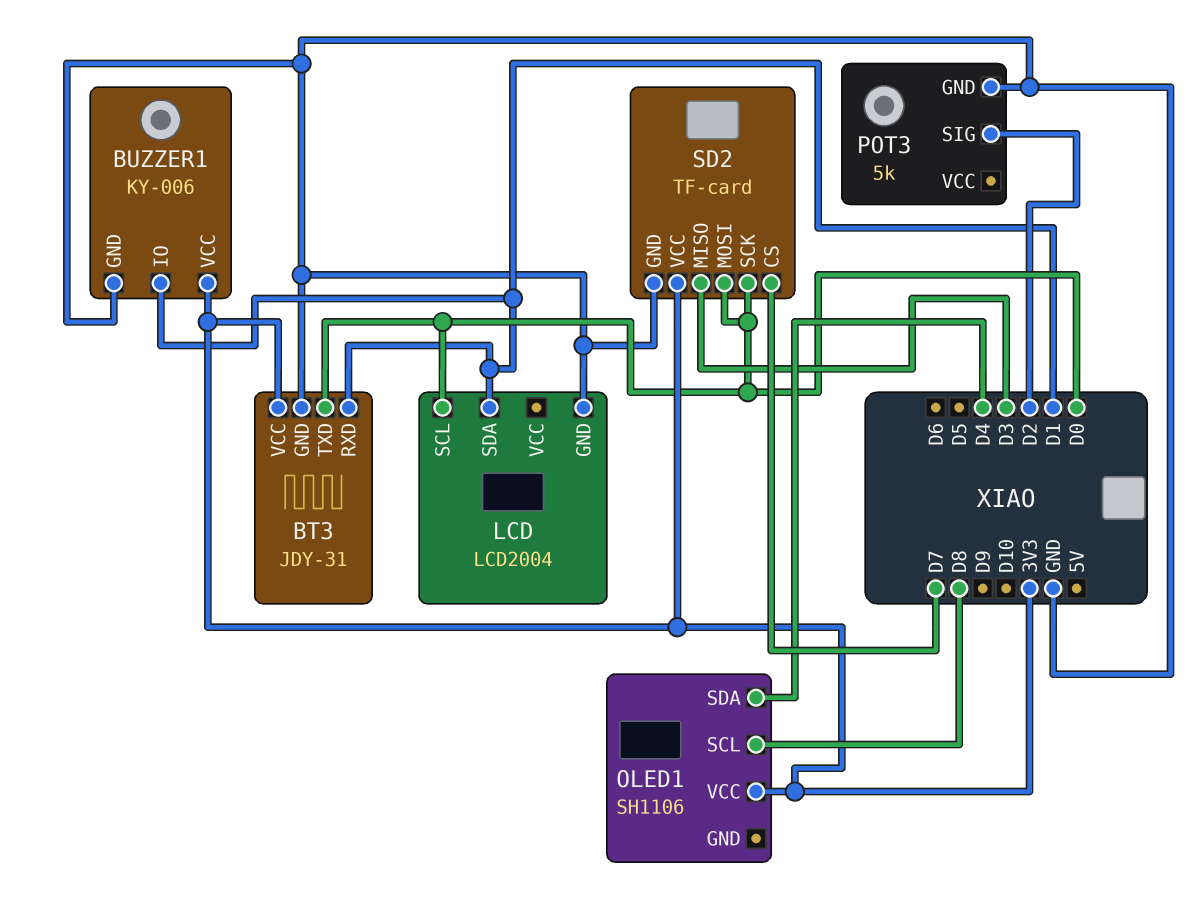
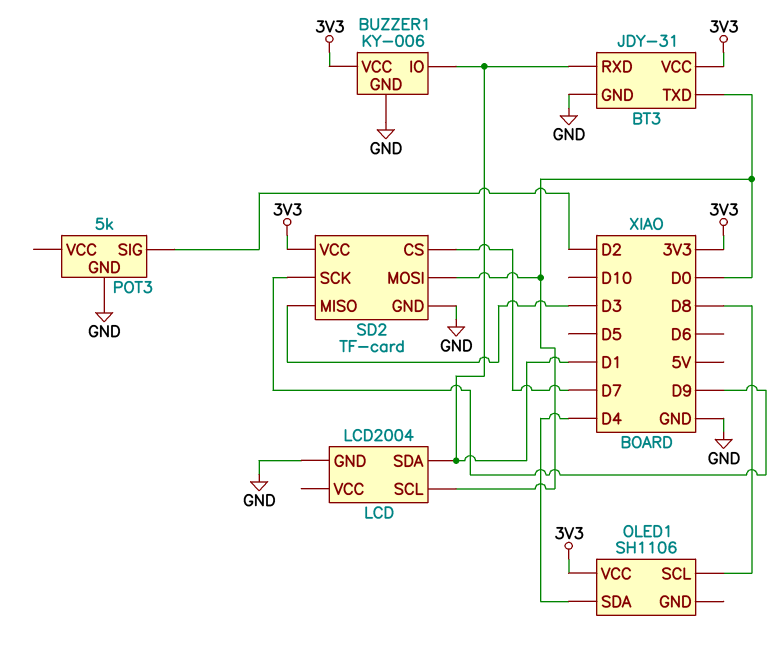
SD2 pin SCK: D0 -> D9

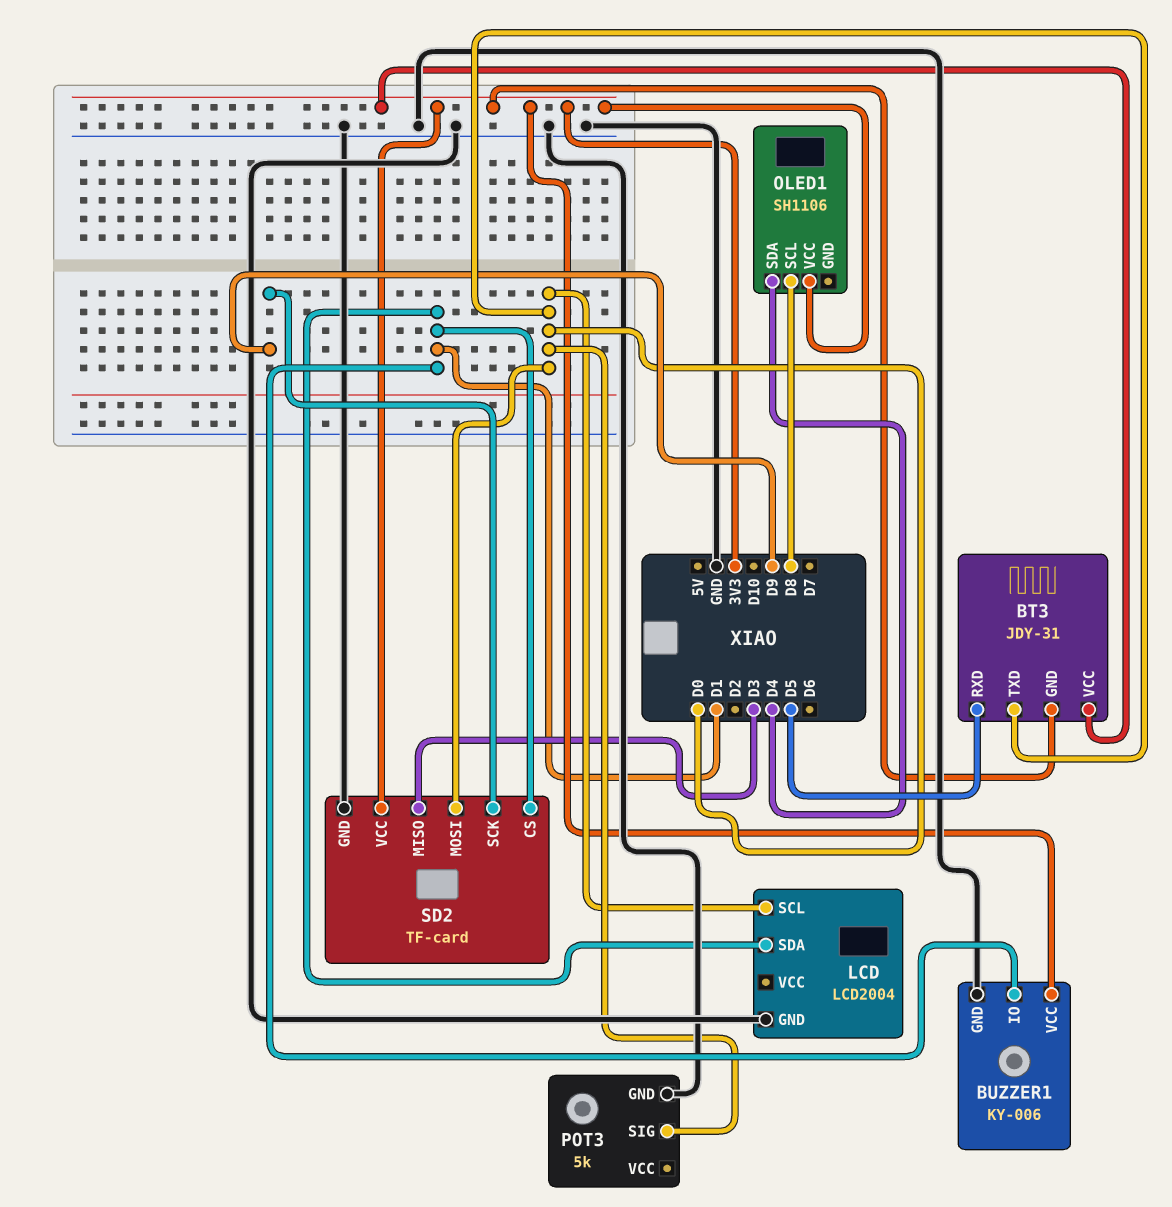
BT3 pin GND: GND -> 3V3
BT3 pin RXD: D1 -> D5
POT3 pin SIG: D2 -> D0
SD2 pin CS: D7 -> D1

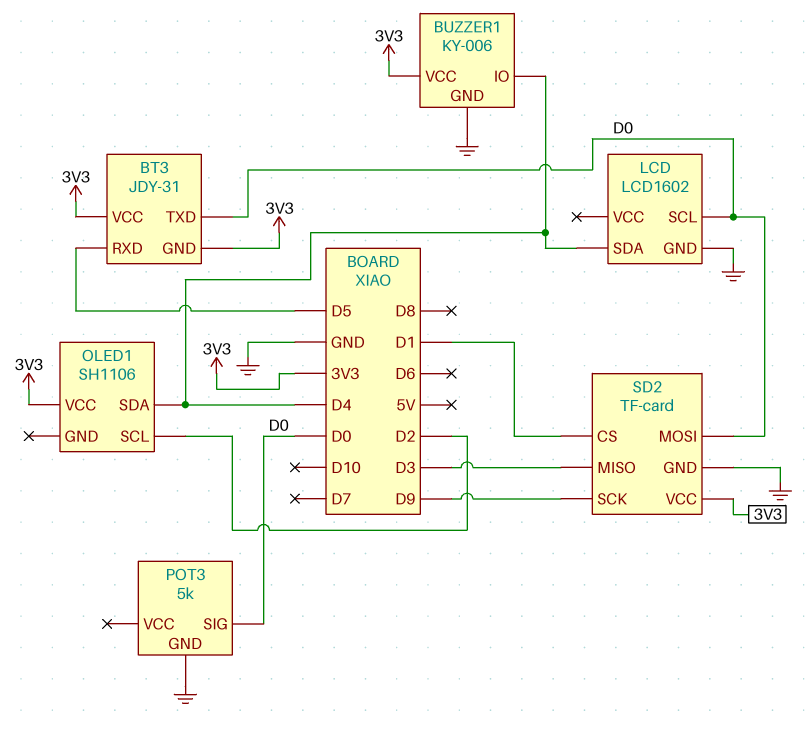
BUZZER1 pin IO: D1 -> D4
LCD: LCD2004 -> LCD1602
LCD pin SDA: D1 -> D4
OLED1 pin SCL: D8 -> D2

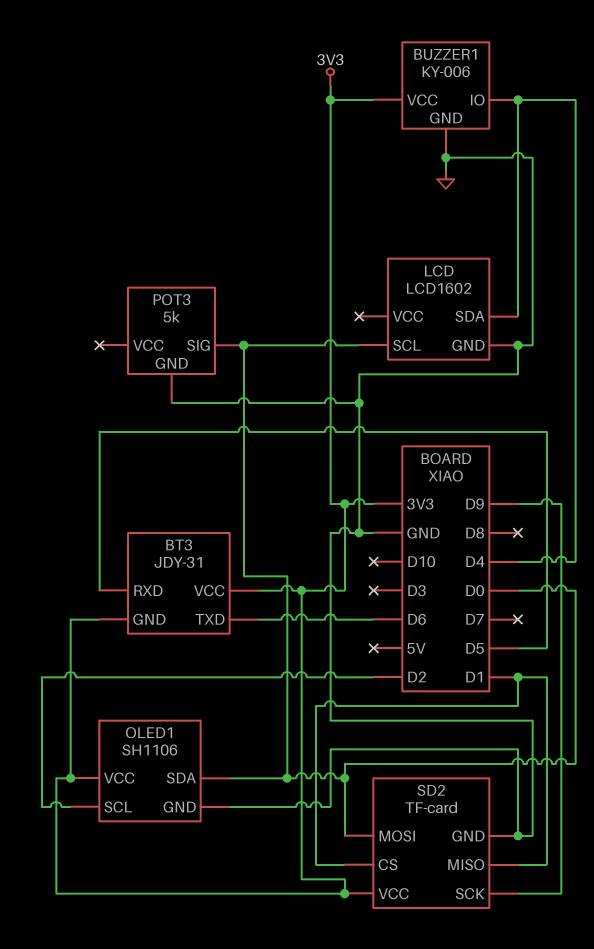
BT3 pin TXD: D0 -> D6
OLED1 pin GND: none -> GND
OLED1 pin SDA: D4 -> D0
SD2 pin MISO: D3 -> D1

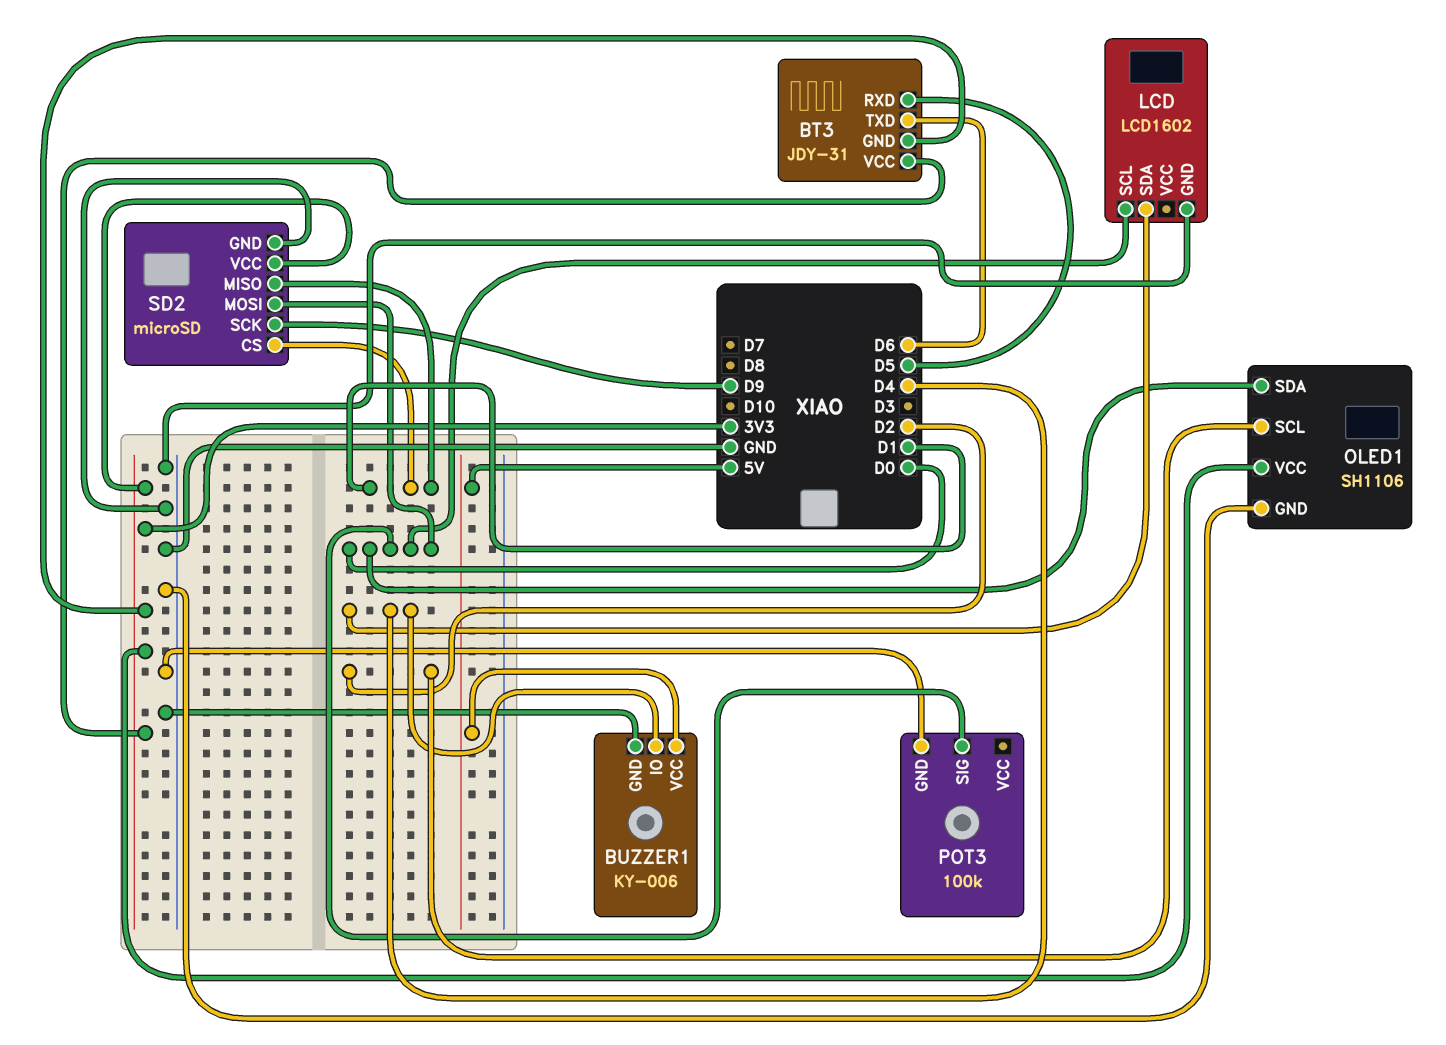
BUZZER1 pin VCC: 3V3 -> 5V
POT3: 5k -> 100k
SD2: TF-card -> microSD

